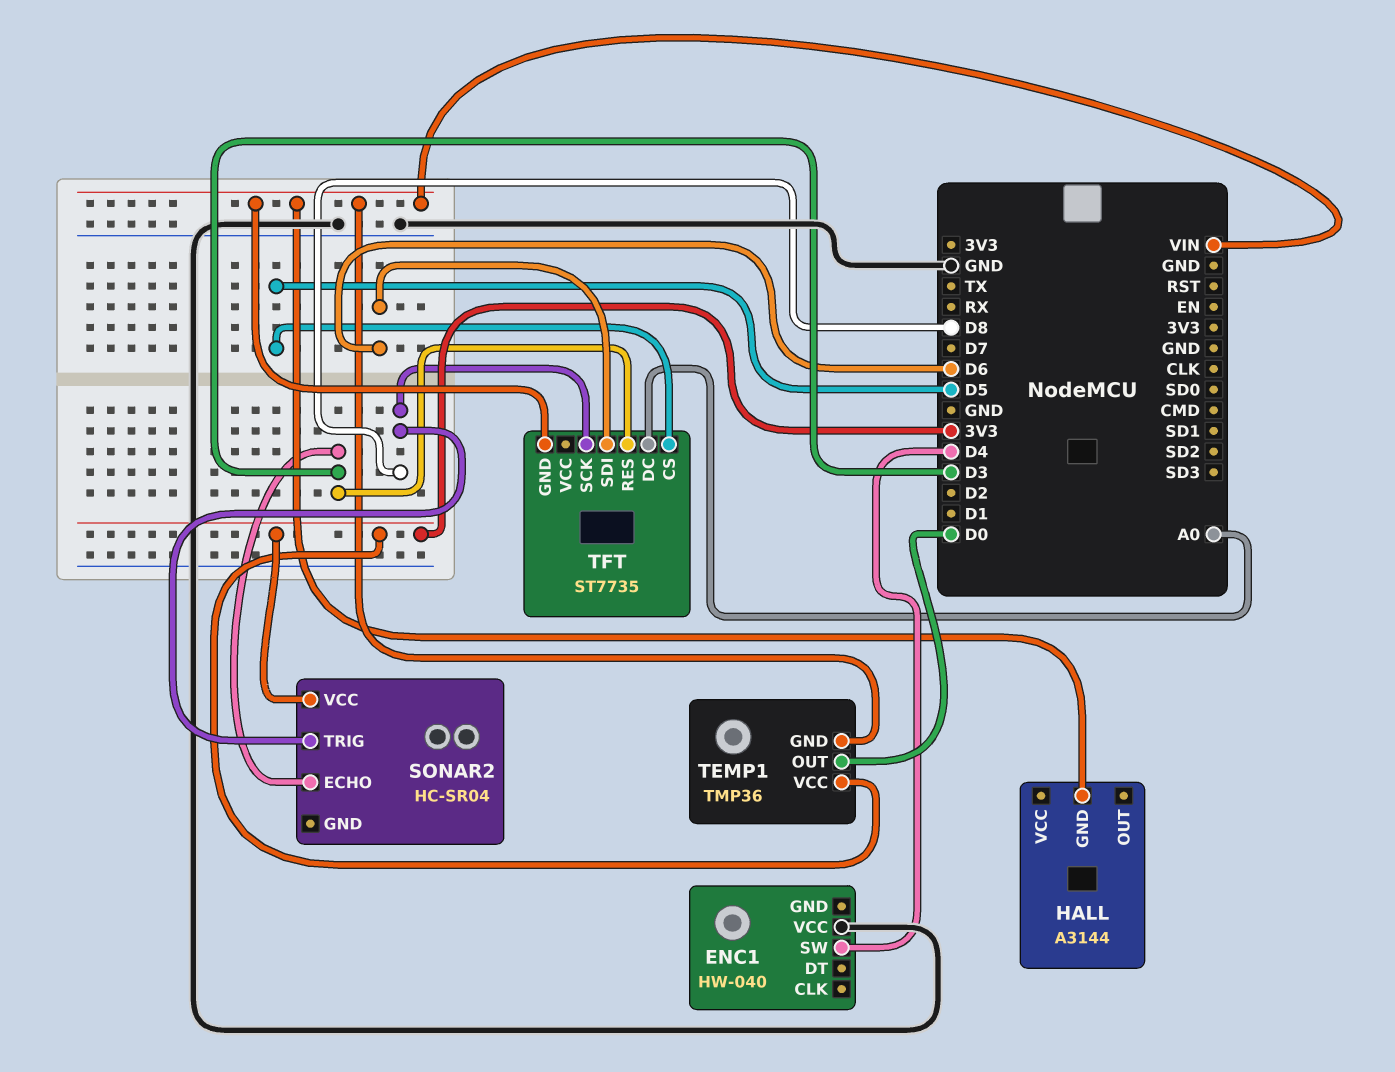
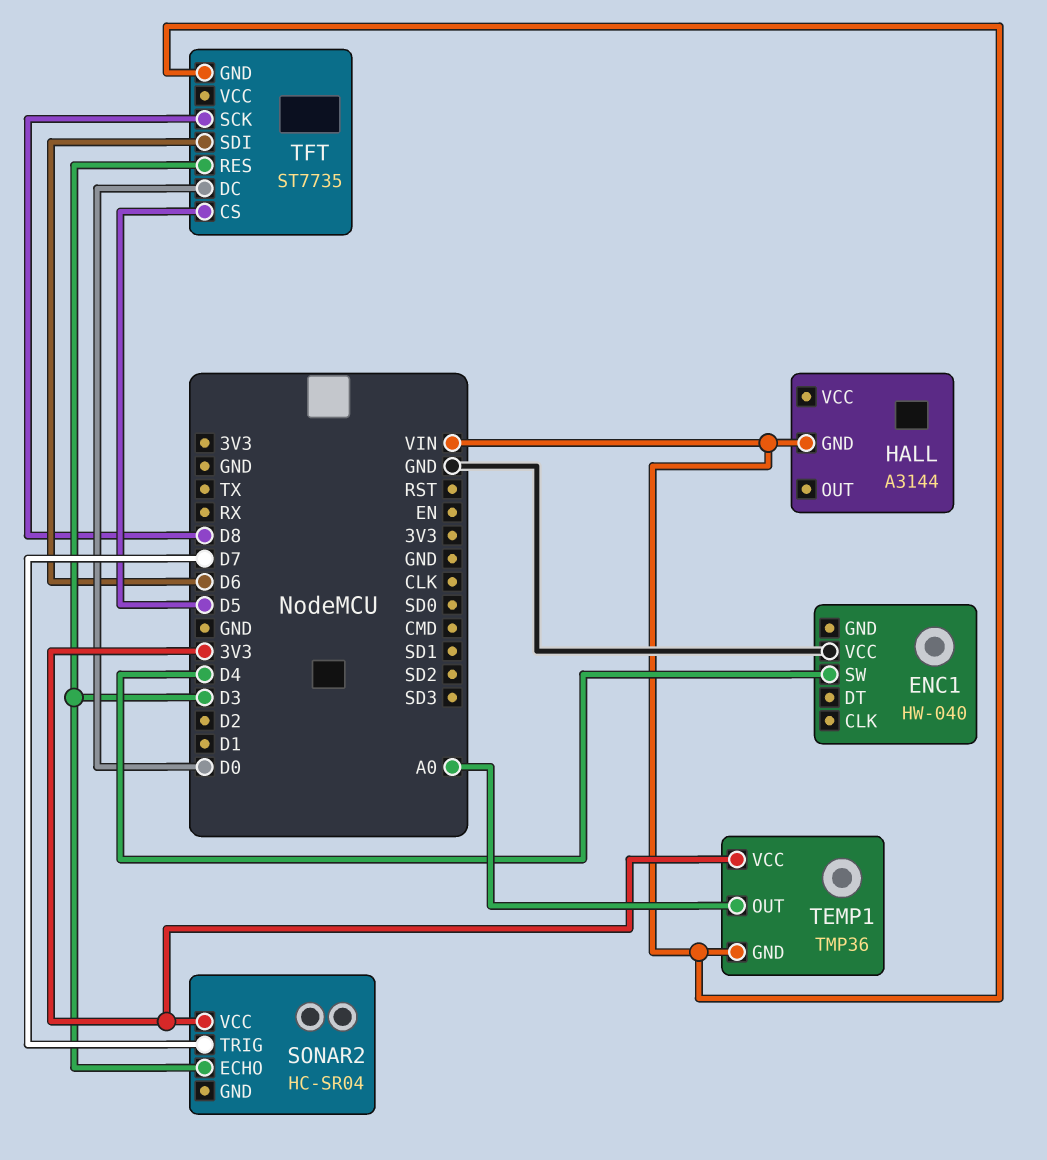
SONAR2 pin TRIG: D8 -> D7
TEMP1 pin OUT: D0 -> A0
TFT pin DC: A0 -> D0

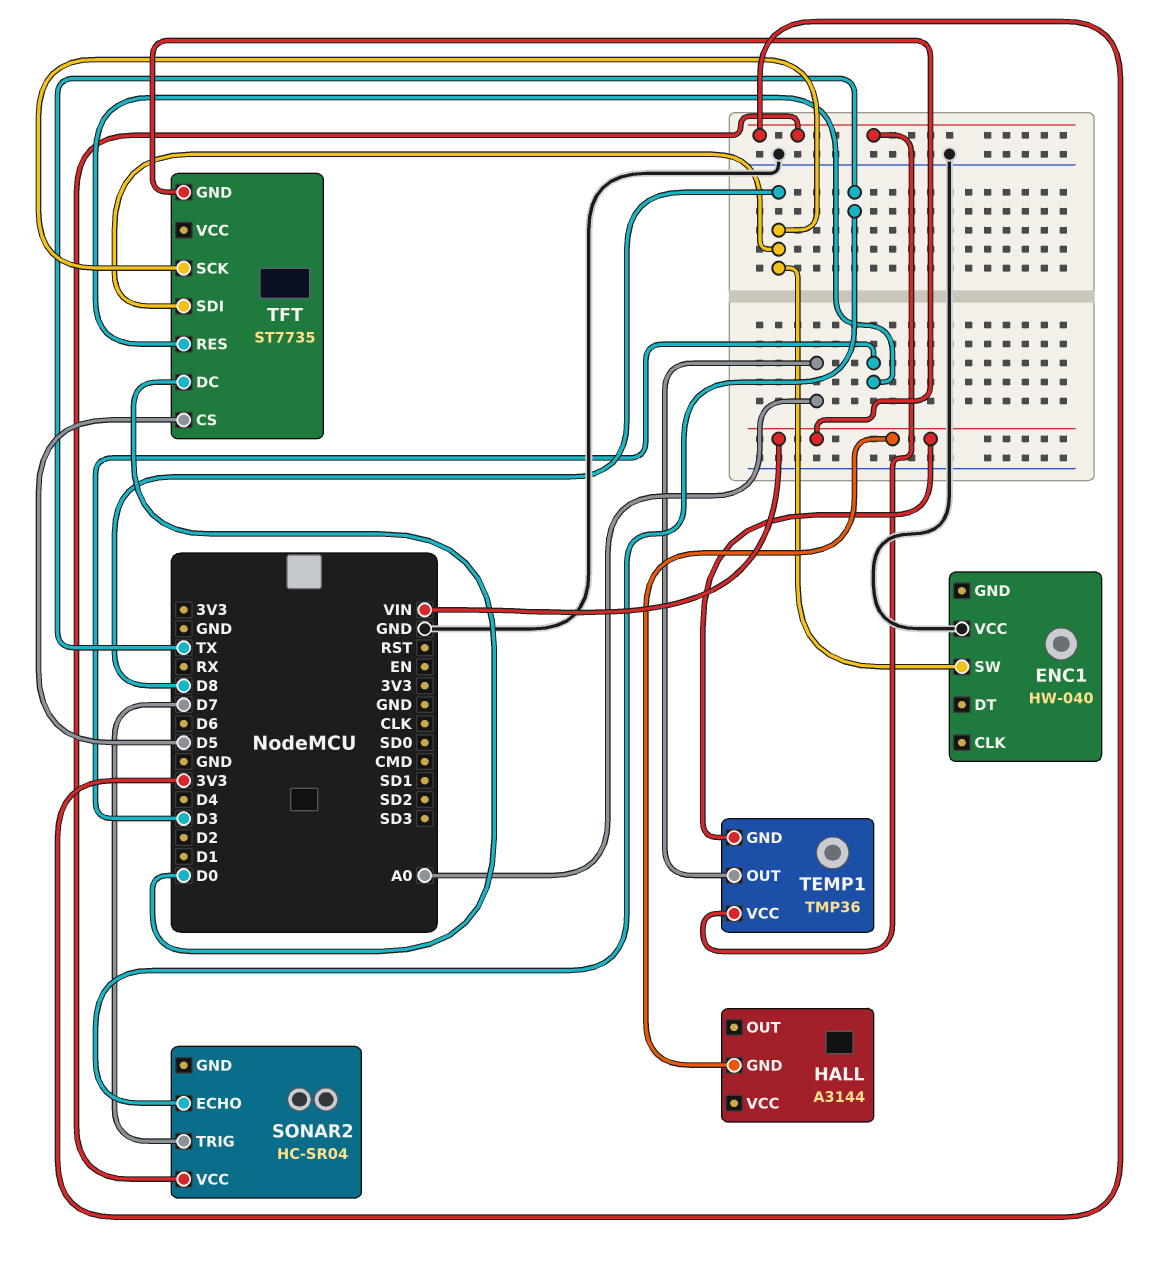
ENC1 pin SW: D4 -> D8
SONAR2 pin ECHO: D3 -> TX
TFT pin SDI: D6 -> D8

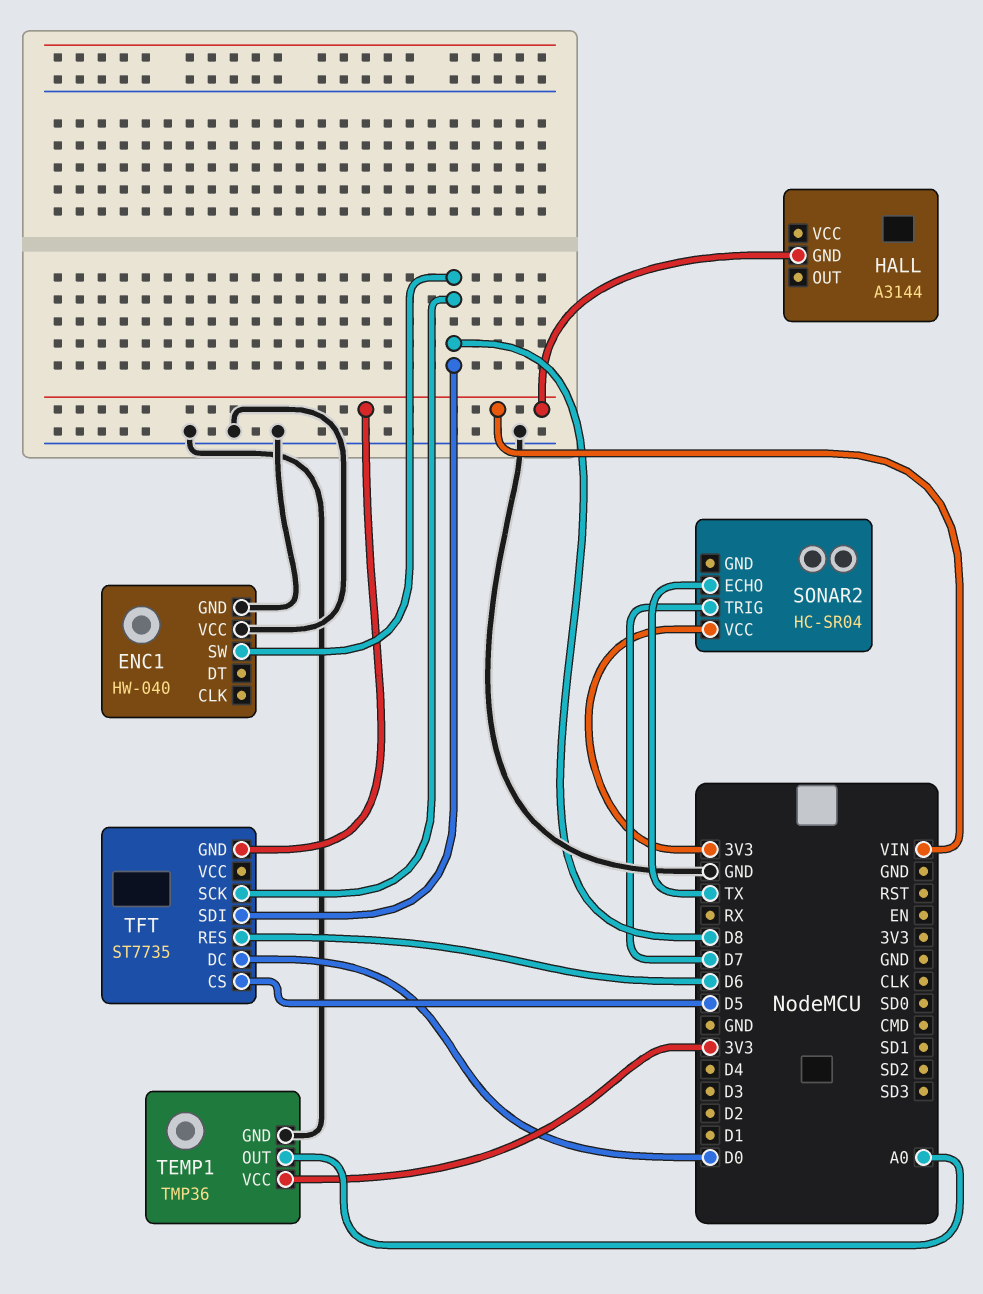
ENC1 pin GND: none -> GND
TEMP1 pin GND: VIN -> GND
TFT pin RES: D3 -> D6

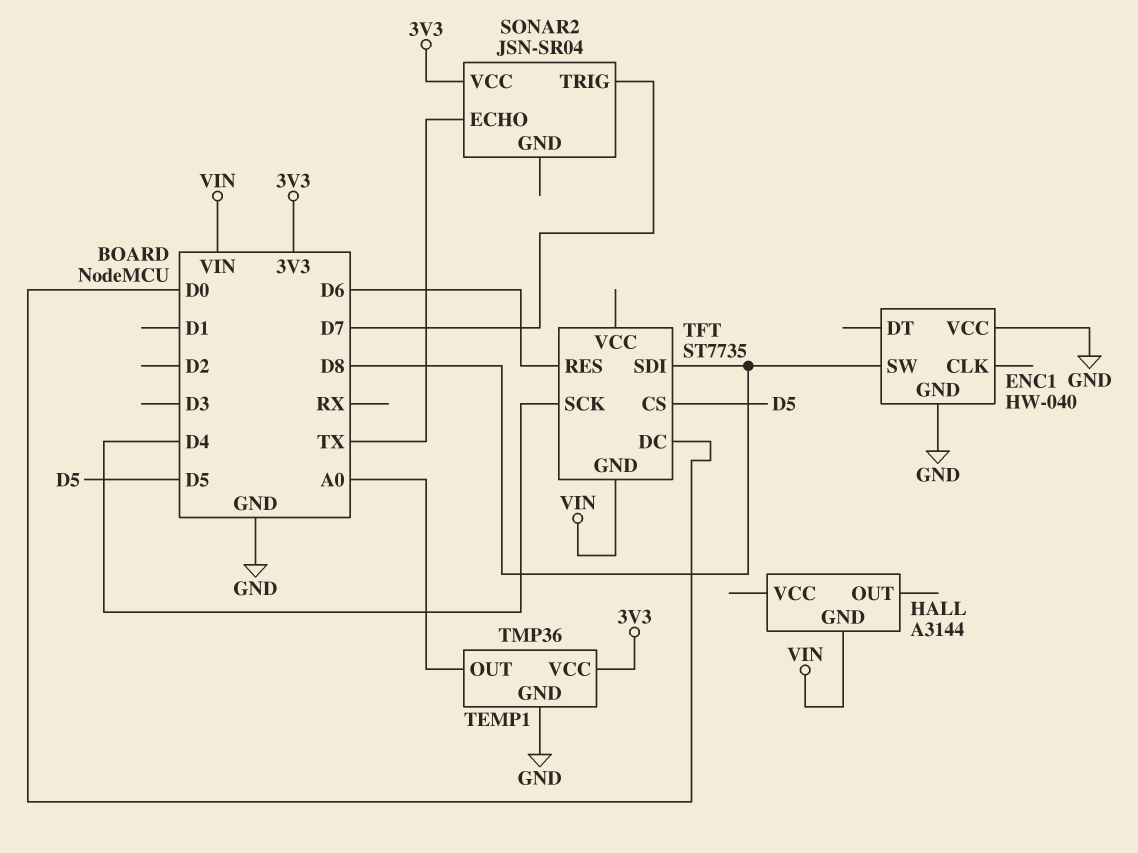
SONAR2: HC-SR04 -> JSN-SR04
TFT pin SCK: D8 -> D4

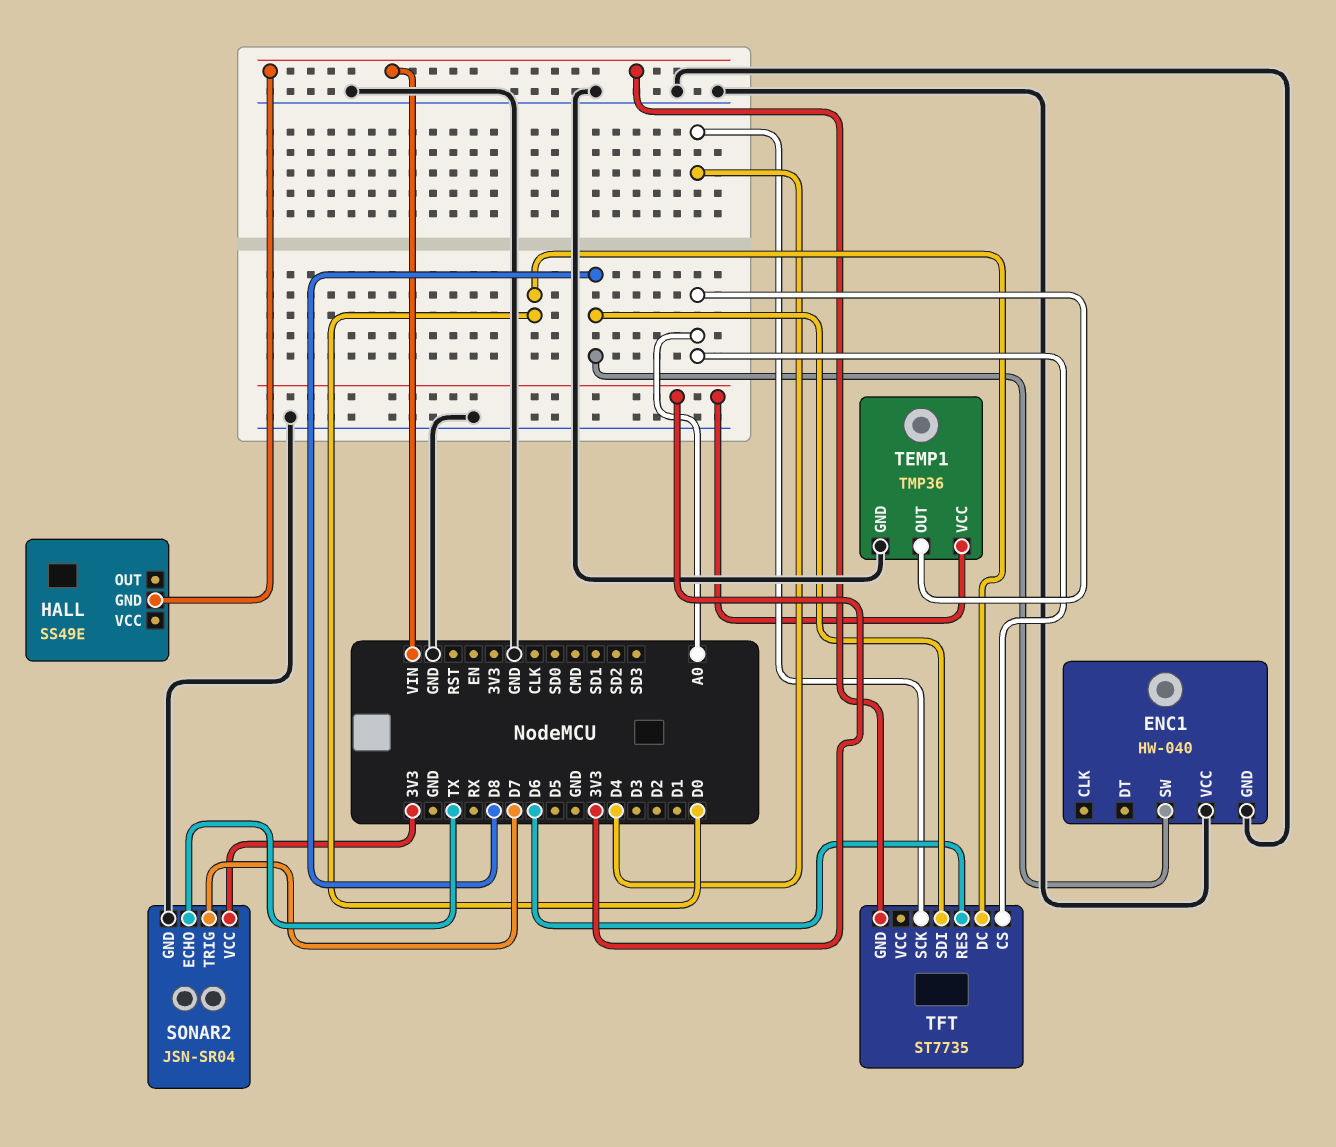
HALL: A3144 -> SS49E
SONAR2 pin GND: none -> GND
TFT pin CS: D5 -> A0

